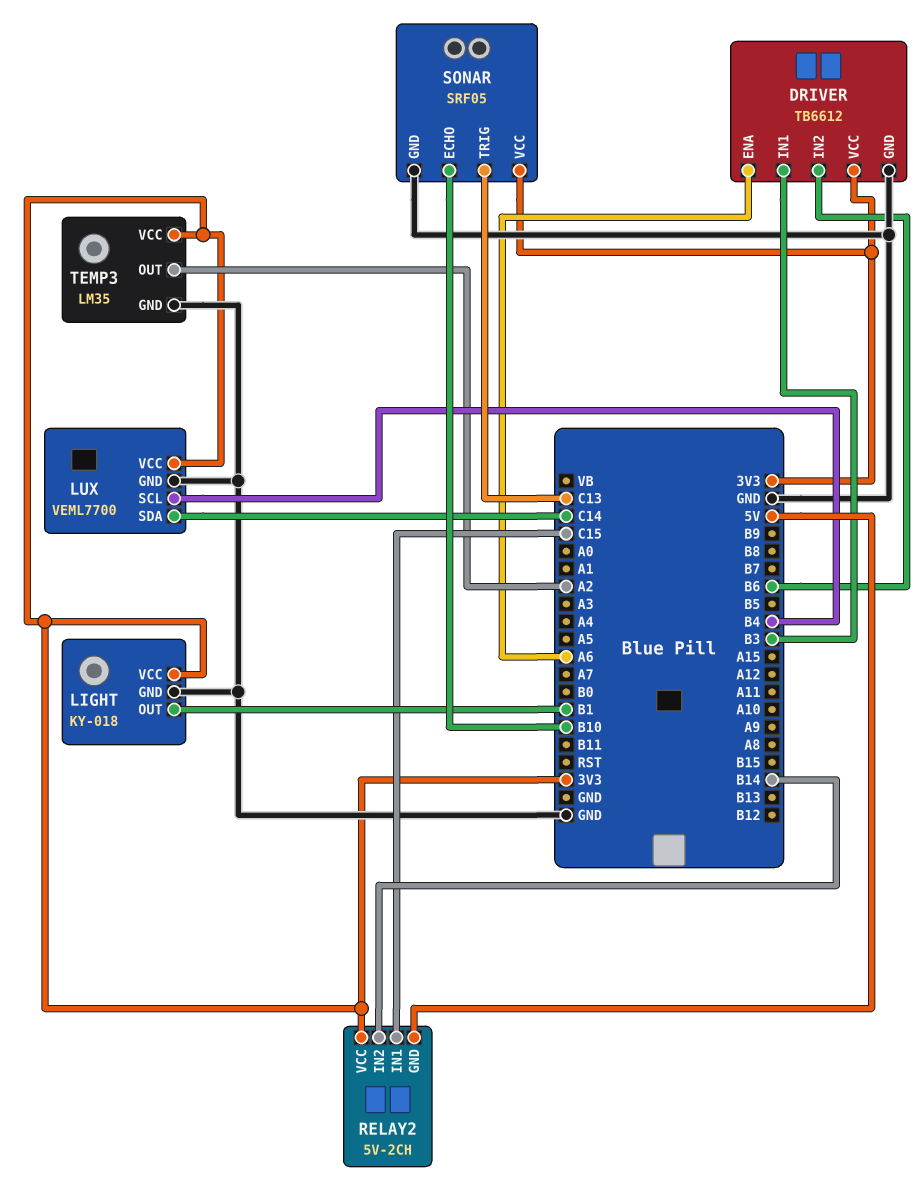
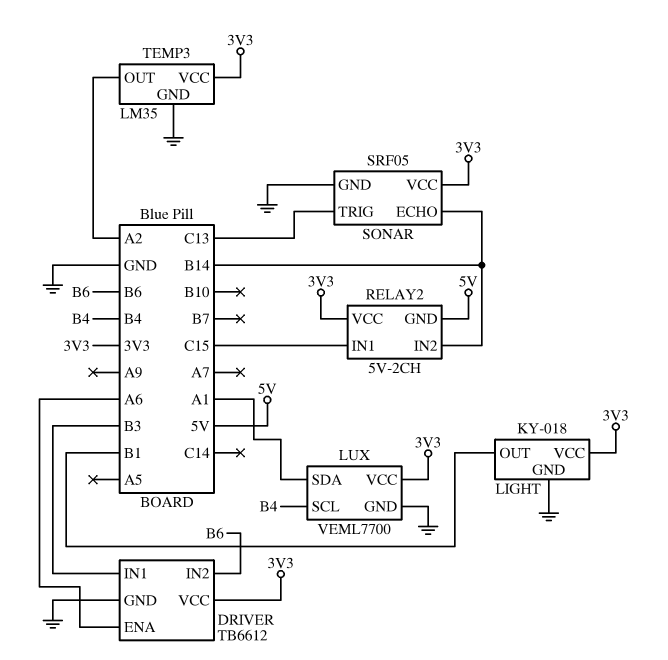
LUX pin SDA: C14 -> A1
SONAR pin ECHO: B10 -> B14

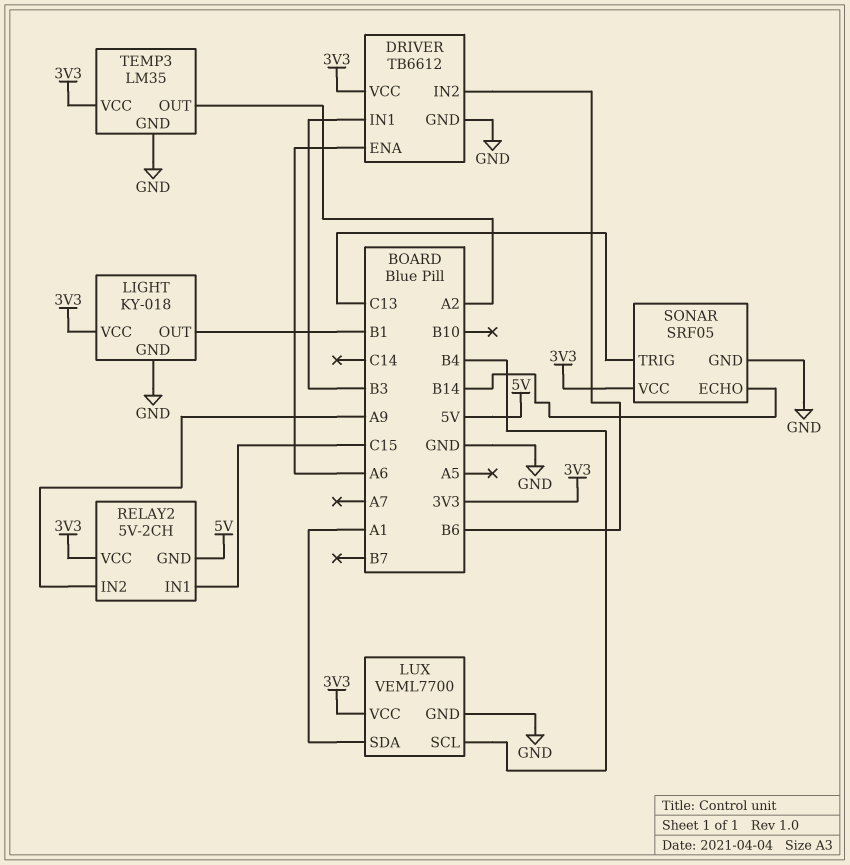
RELAY2 pin IN2: B14 -> A9

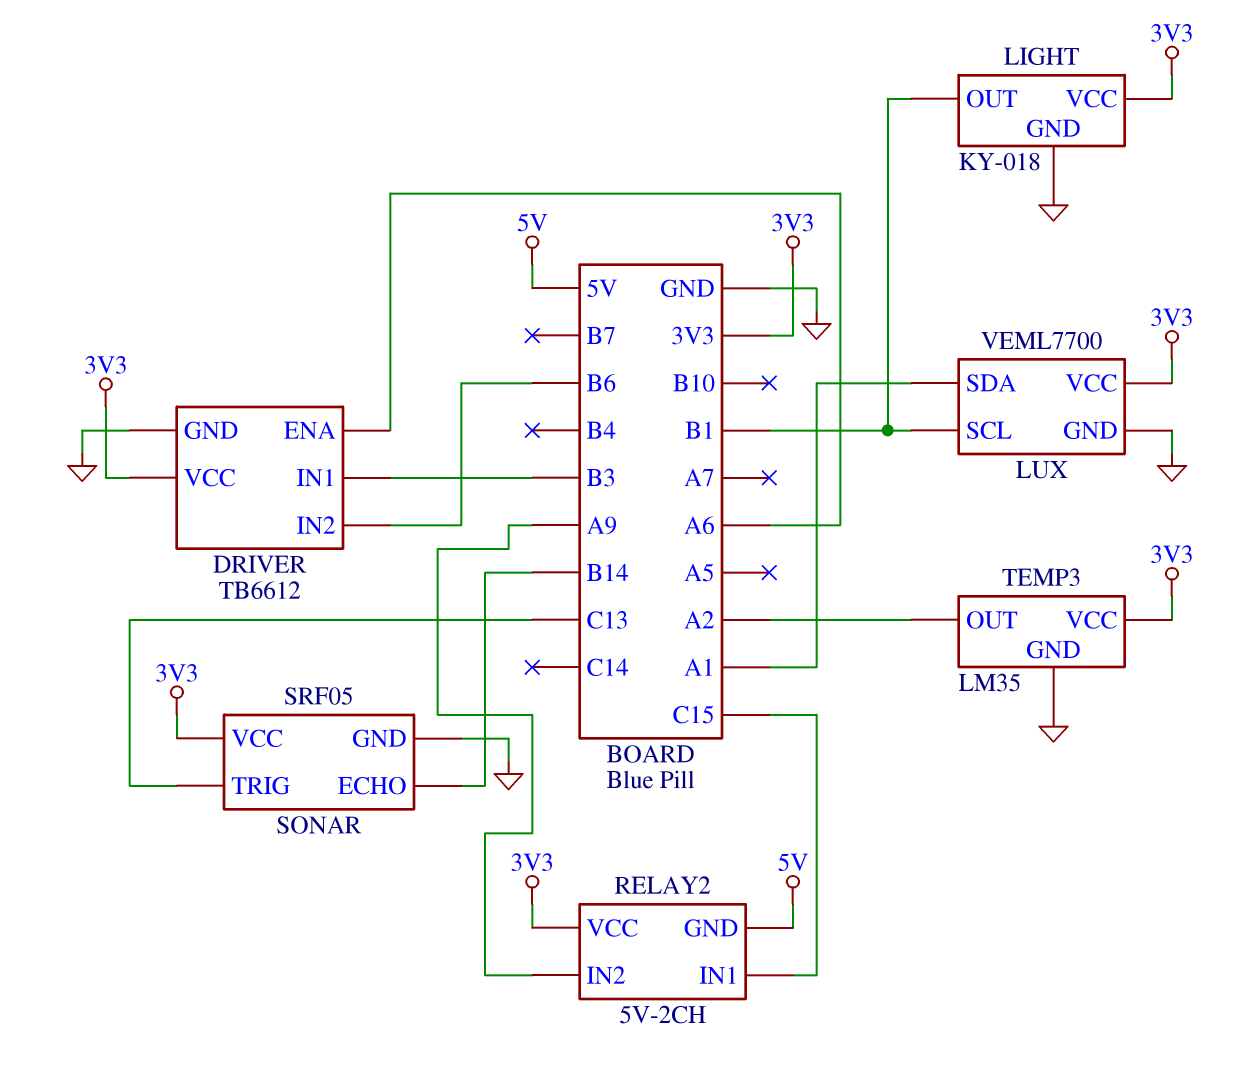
LUX pin SCL: B4 -> B1

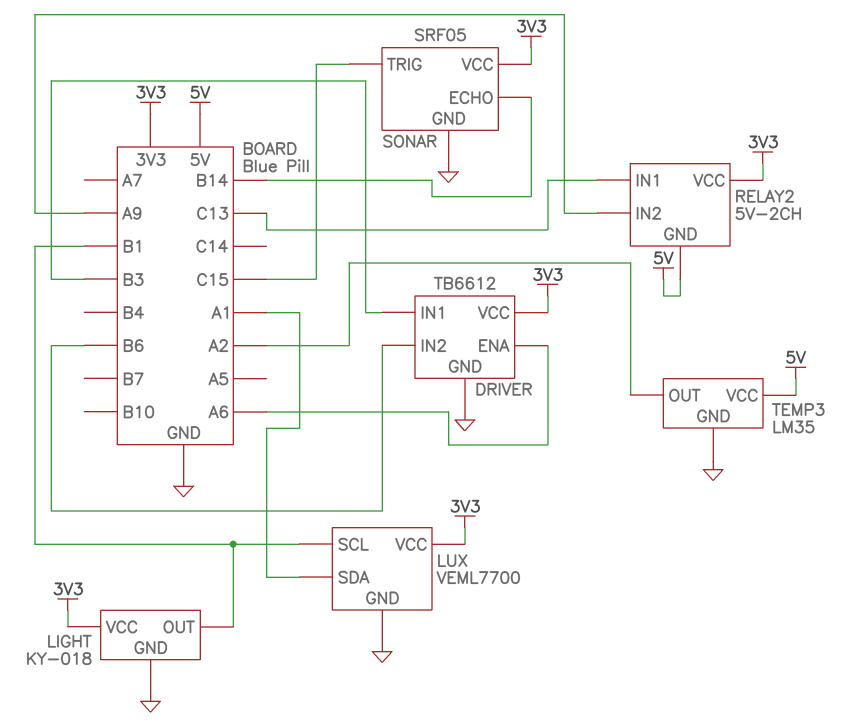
RELAY2 pin IN1: C15 -> C13
SONAR pin TRIG: C13 -> C15
TEMP3 pin VCC: 3V3 -> 5V

